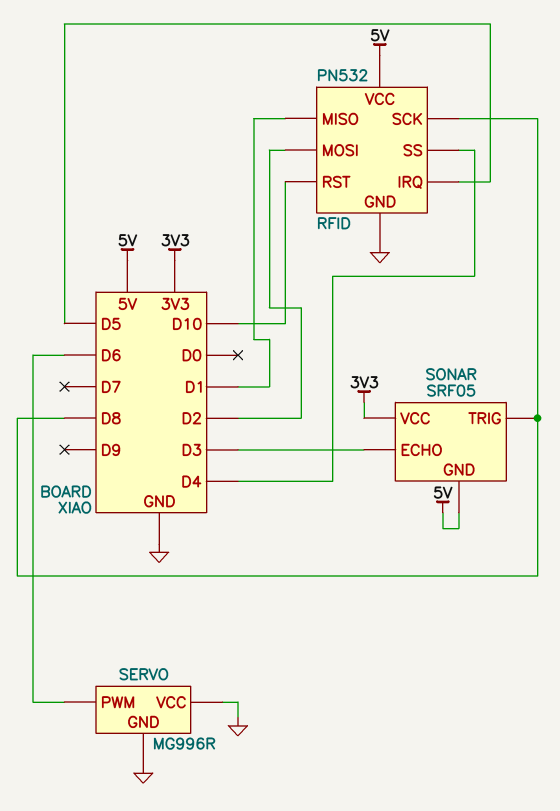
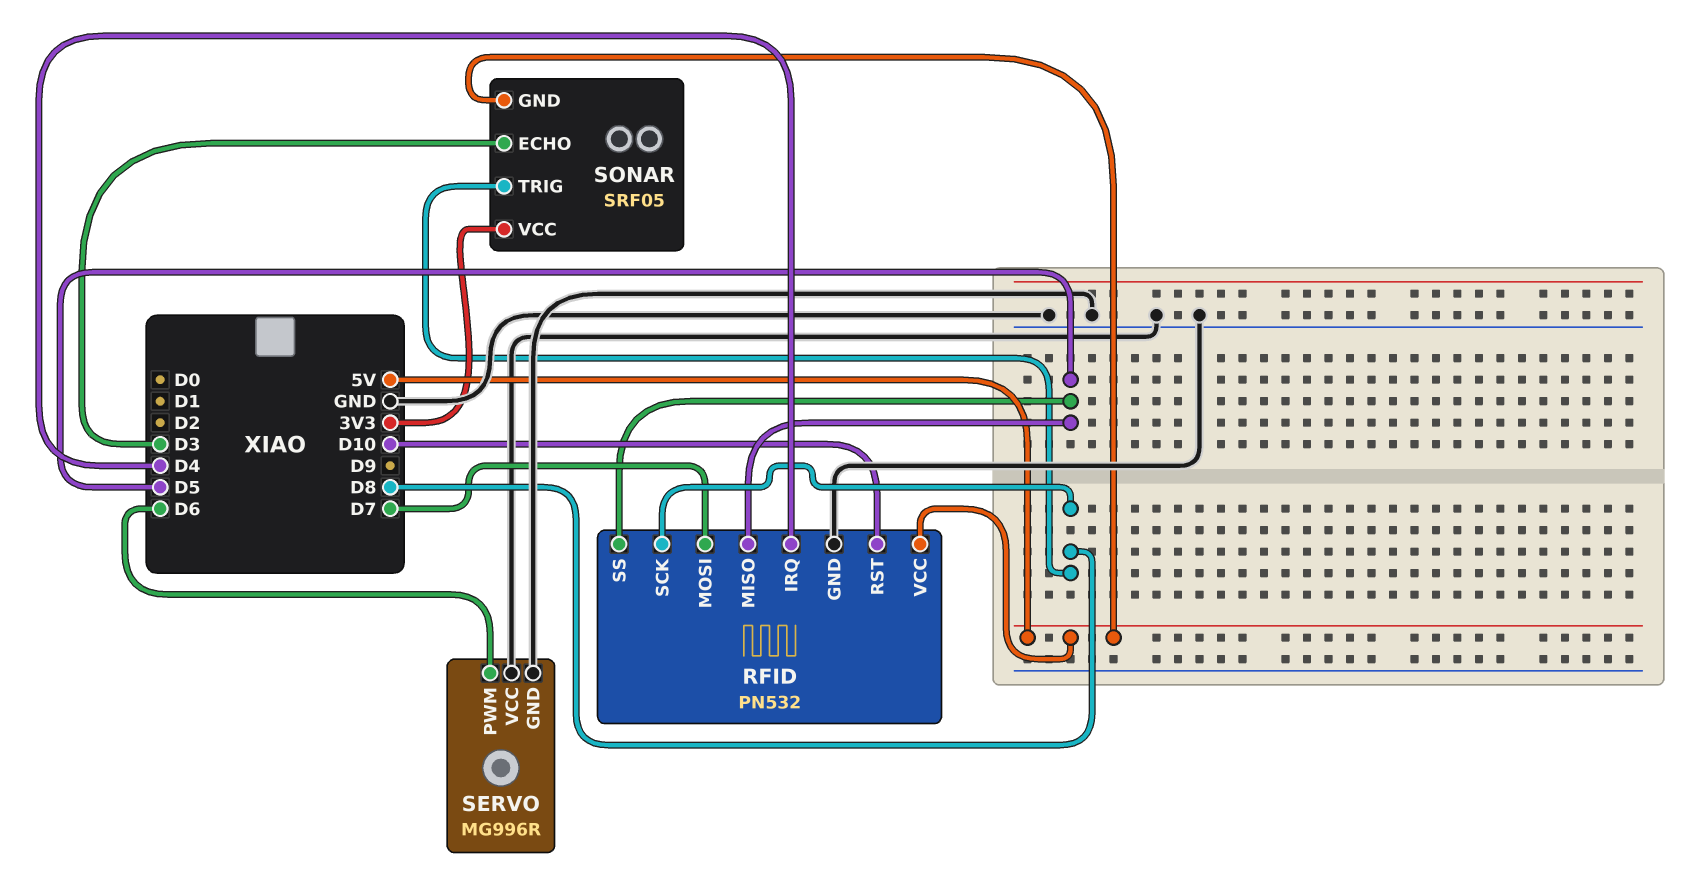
RFID pin IRQ: D5 -> D4
RFID pin MISO: D1 -> D5
RFID pin MOSI: D2 -> D7
RFID pin SS: D4 -> D5

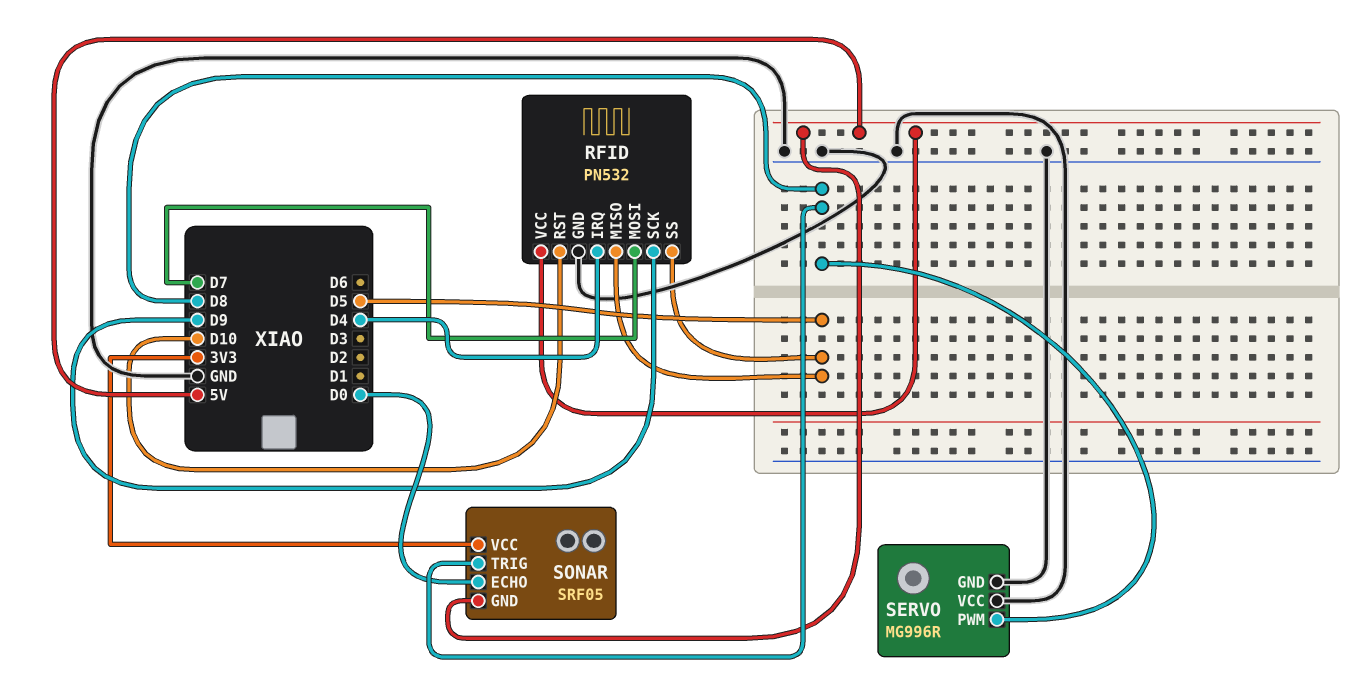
RFID pin SCK: D8 -> D9
SERVO pin PWM: D6 -> D8
SONAR pin ECHO: D3 -> D0

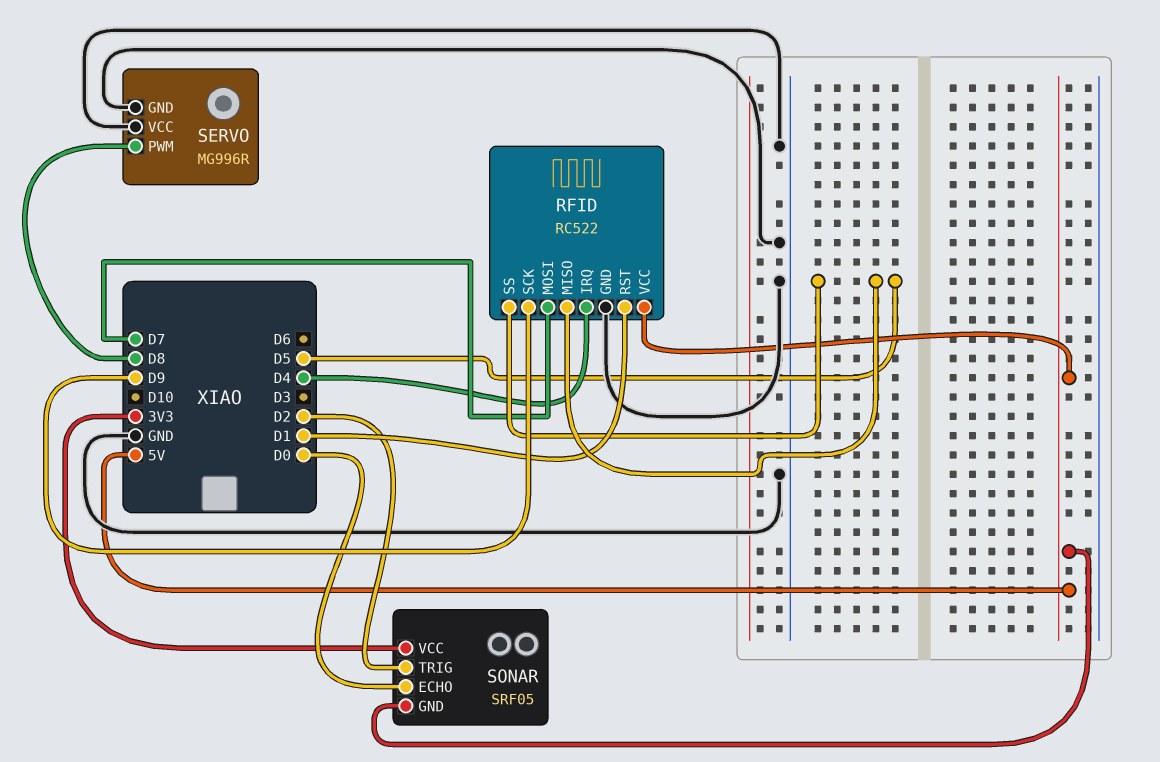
RFID: PN532 -> RC522
RFID pin RST: D10 -> D1
SONAR pin TRIG: D8 -> D2

